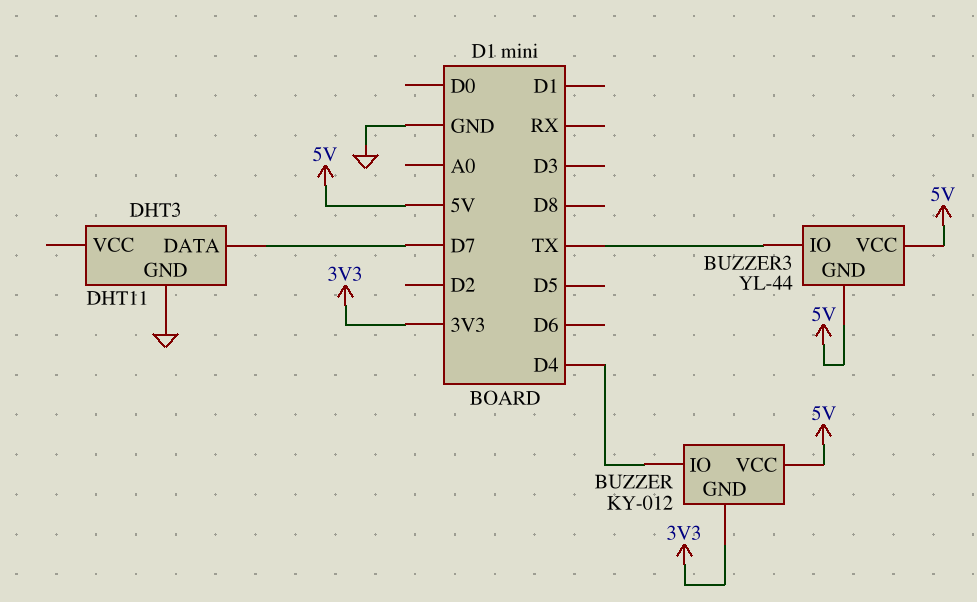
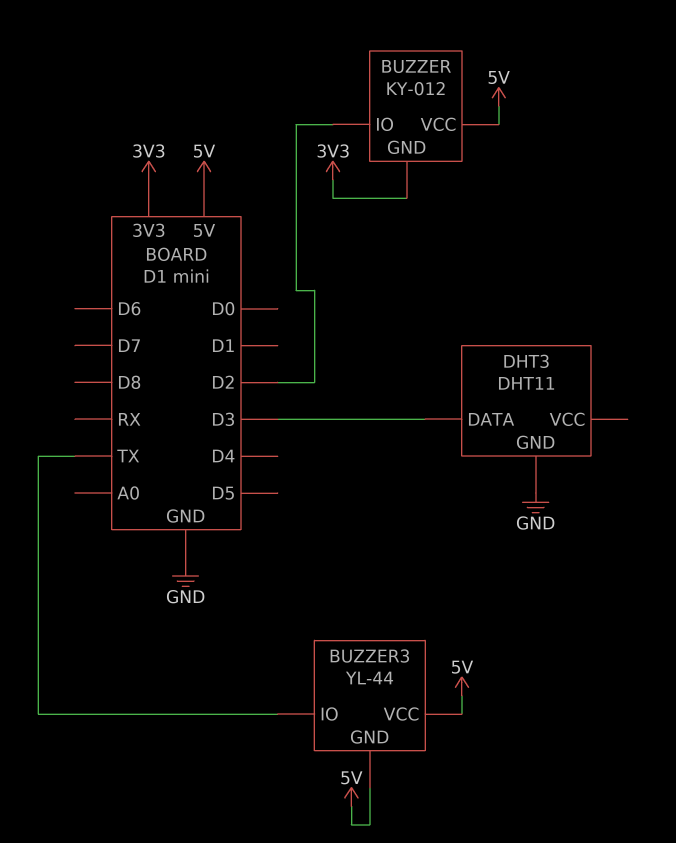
BUZZER pin IO: D4 -> D2
DHT3 pin DATA: D7 -> D3

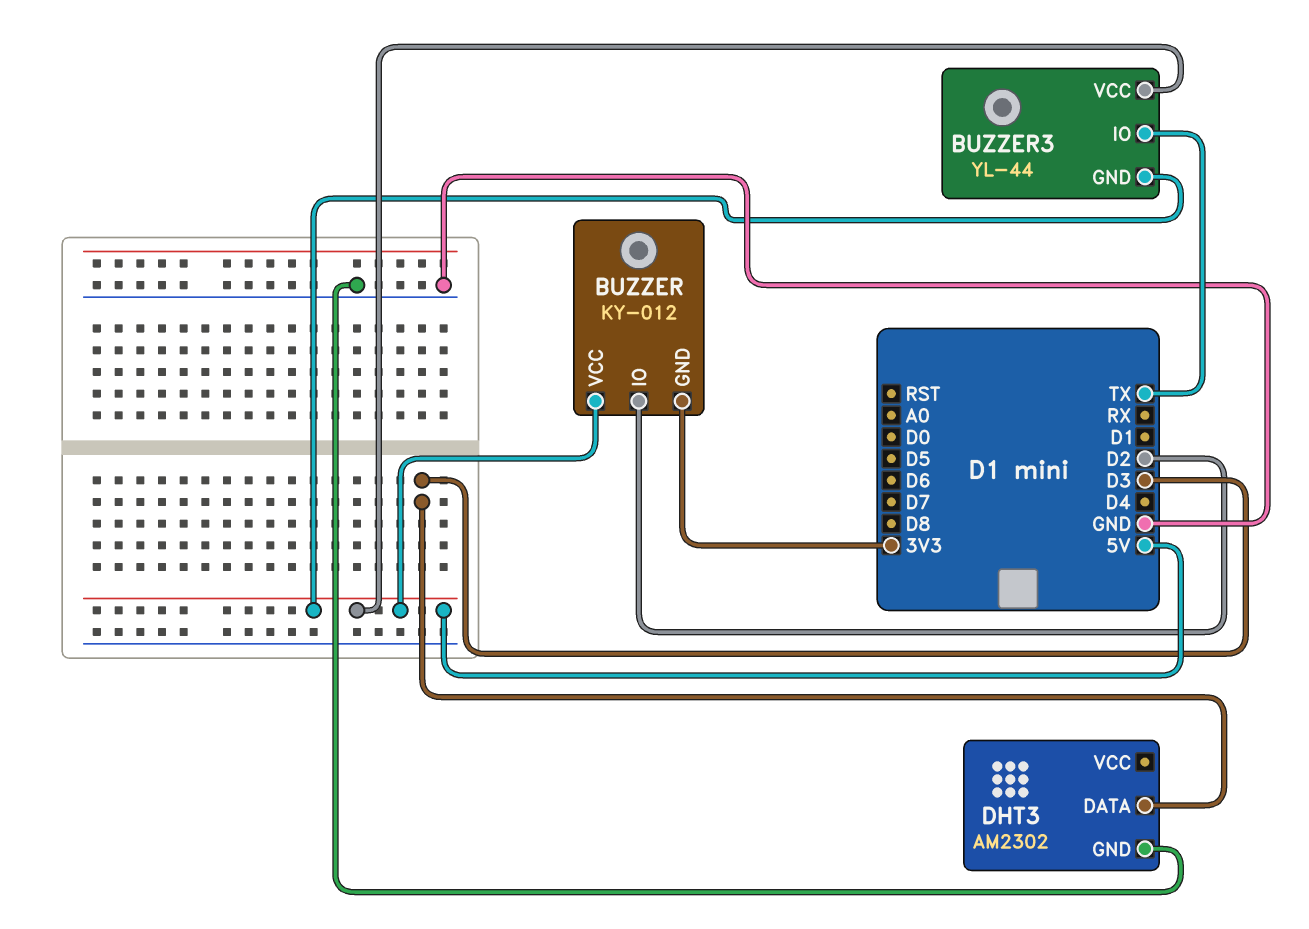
DHT3: DHT11 -> AM2302

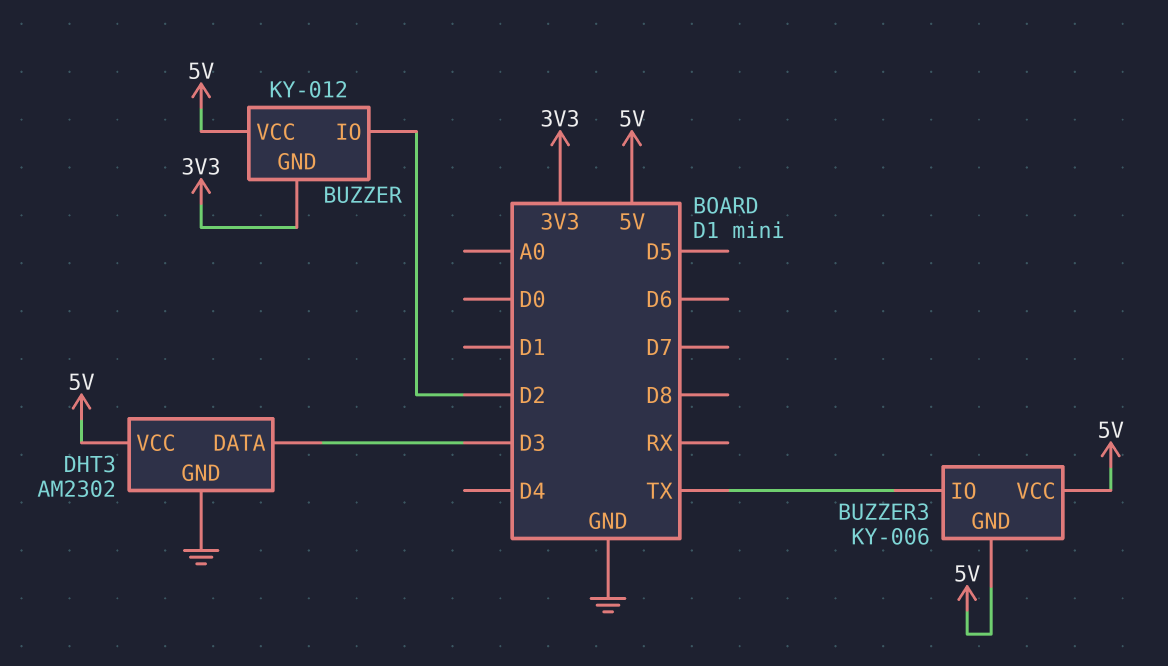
BUZZER3: YL-44 -> KY-006
DHT3 pin VCC: none -> 5V

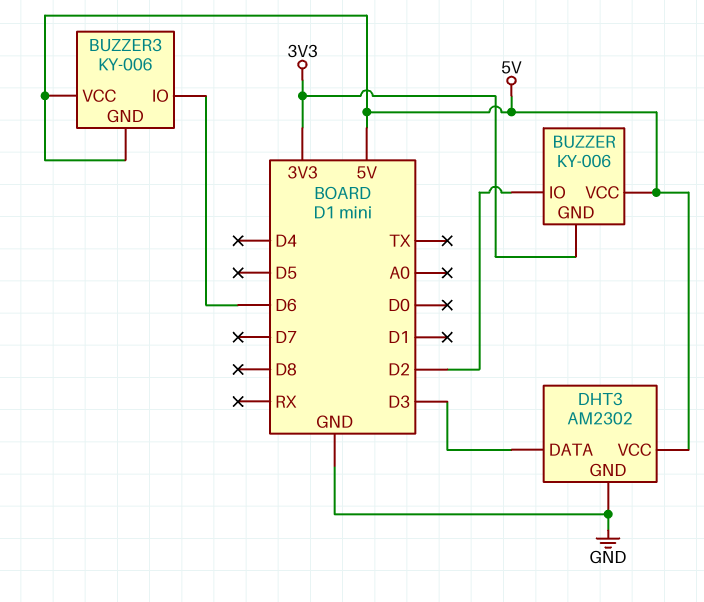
BUZZER: KY-012 -> KY-006
BUZZER3 pin IO: TX -> D6

